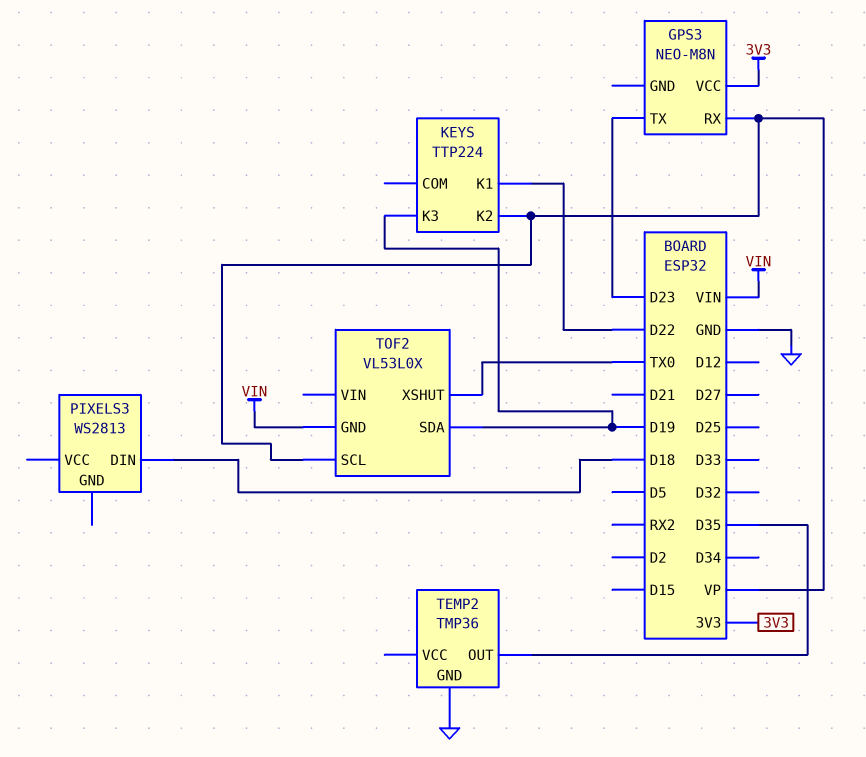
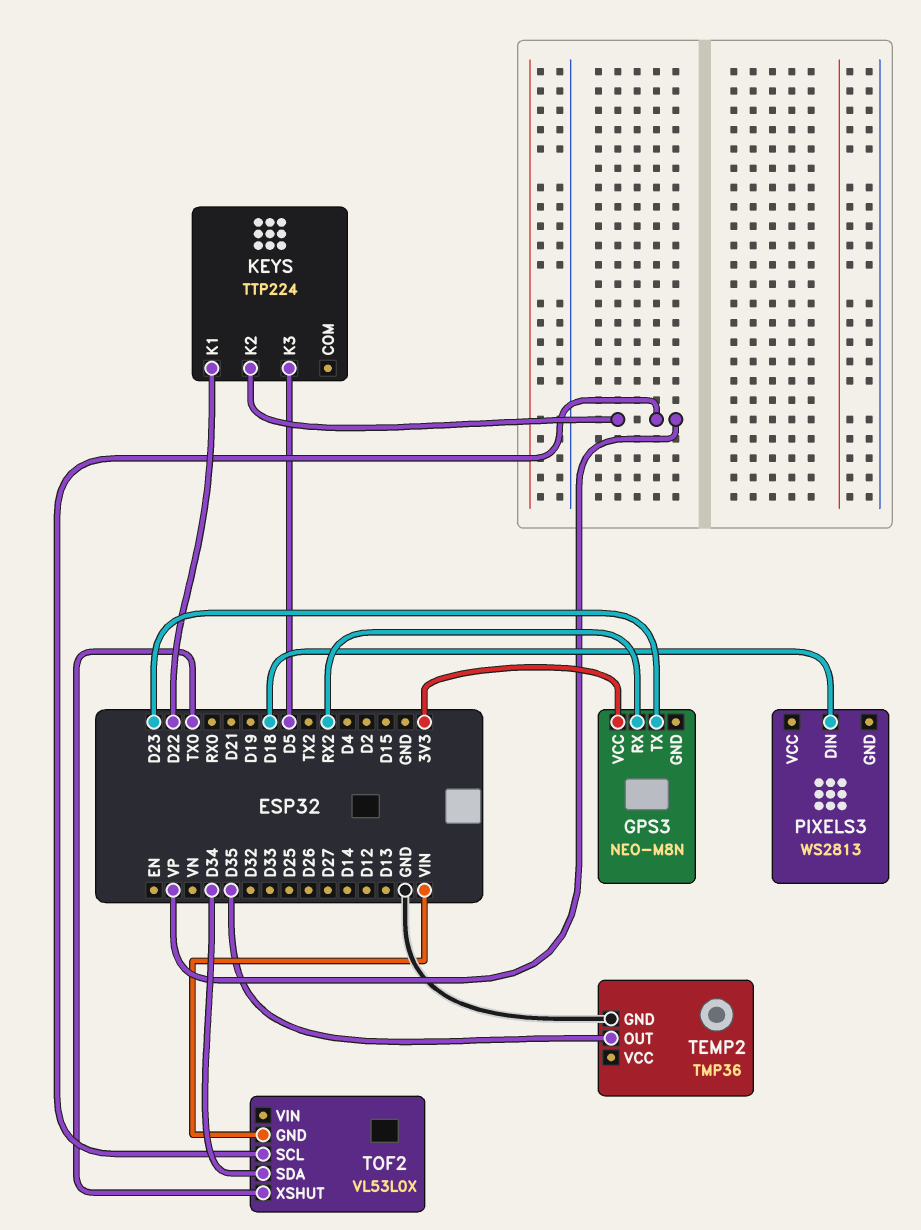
GPS3 pin RX: VP -> RX2
KEYS pin K3: D19 -> D5
TOF2 pin SDA: D19 -> D34

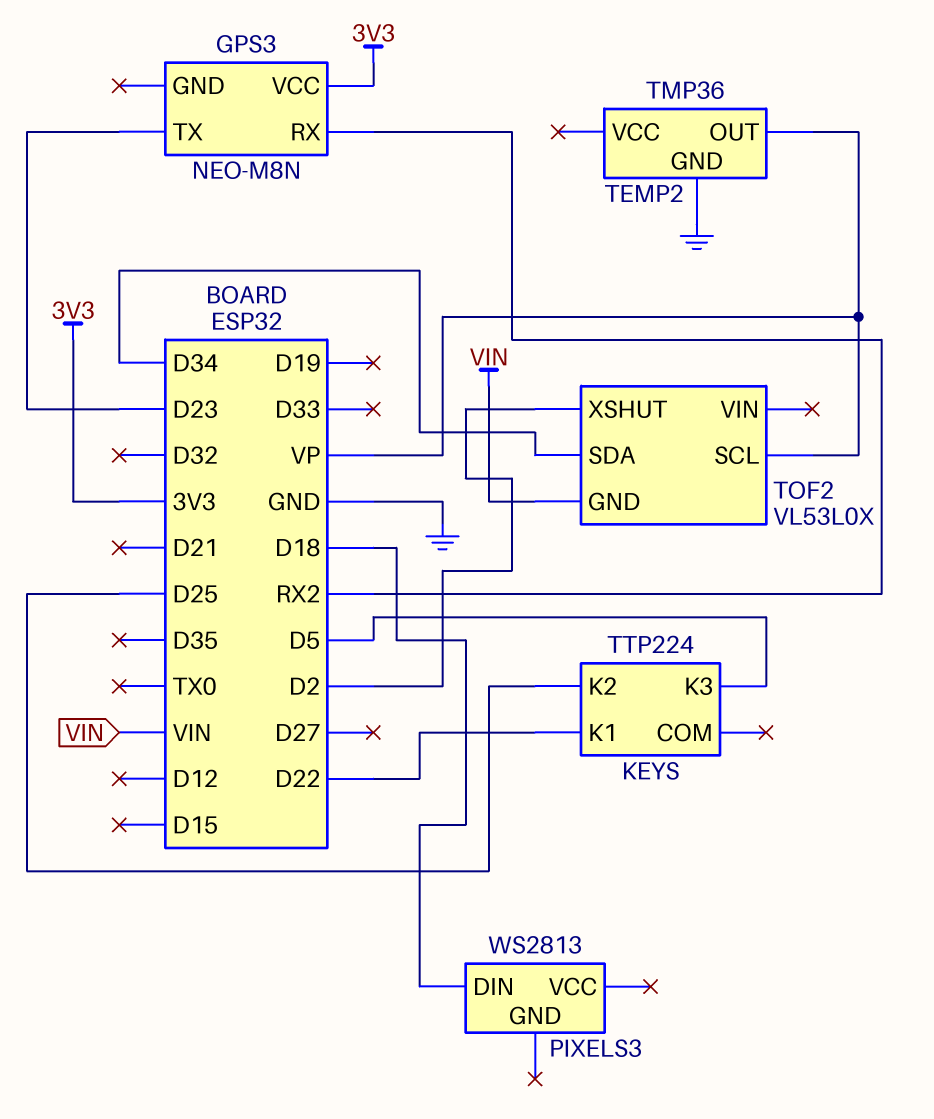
KEYS pin K2: VP -> D25
TEMP2 pin OUT: D35 -> VP
TOF2 pin XSHUT: TX0 -> D2

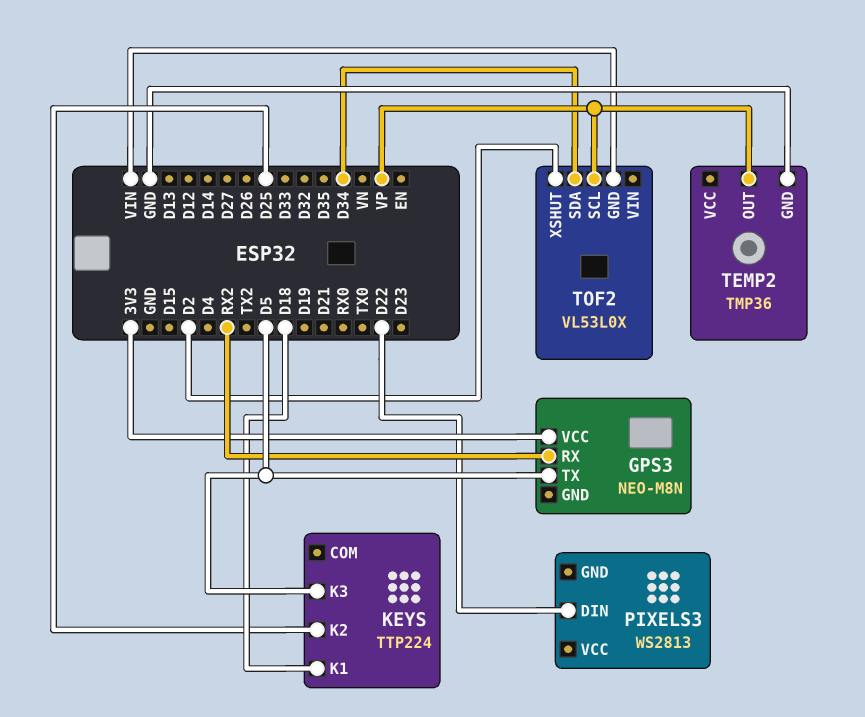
GPS3 pin TX: D23 -> D5
KEYS pin K1: D22 -> D18
PIXELS3 pin DIN: D18 -> D22

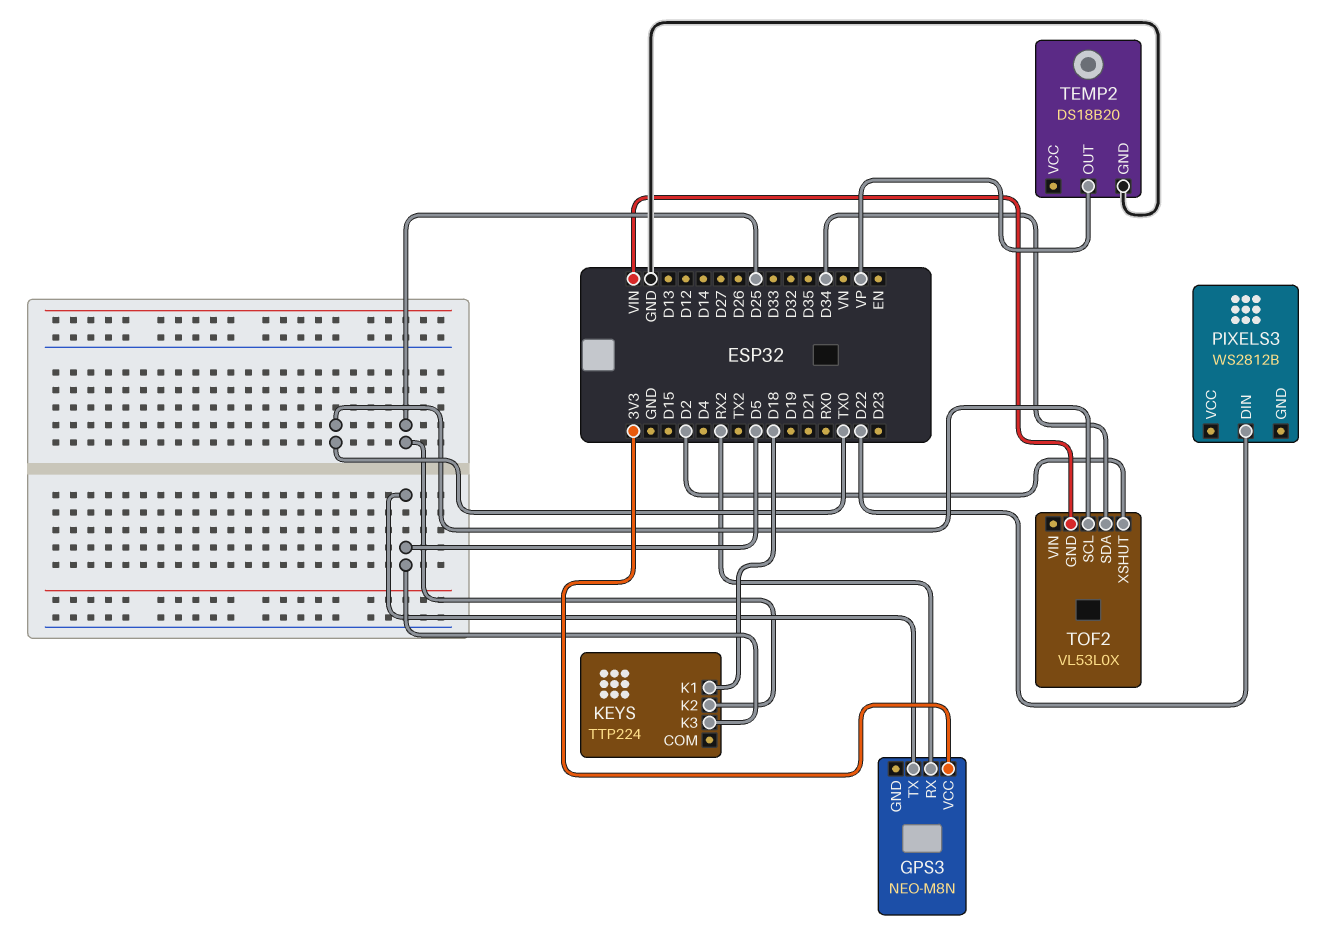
PIXELS3: WS2813 -> WS2812B
TEMP2: TMP36 -> DS18B20
TOF2 pin SCL: VP -> TX0

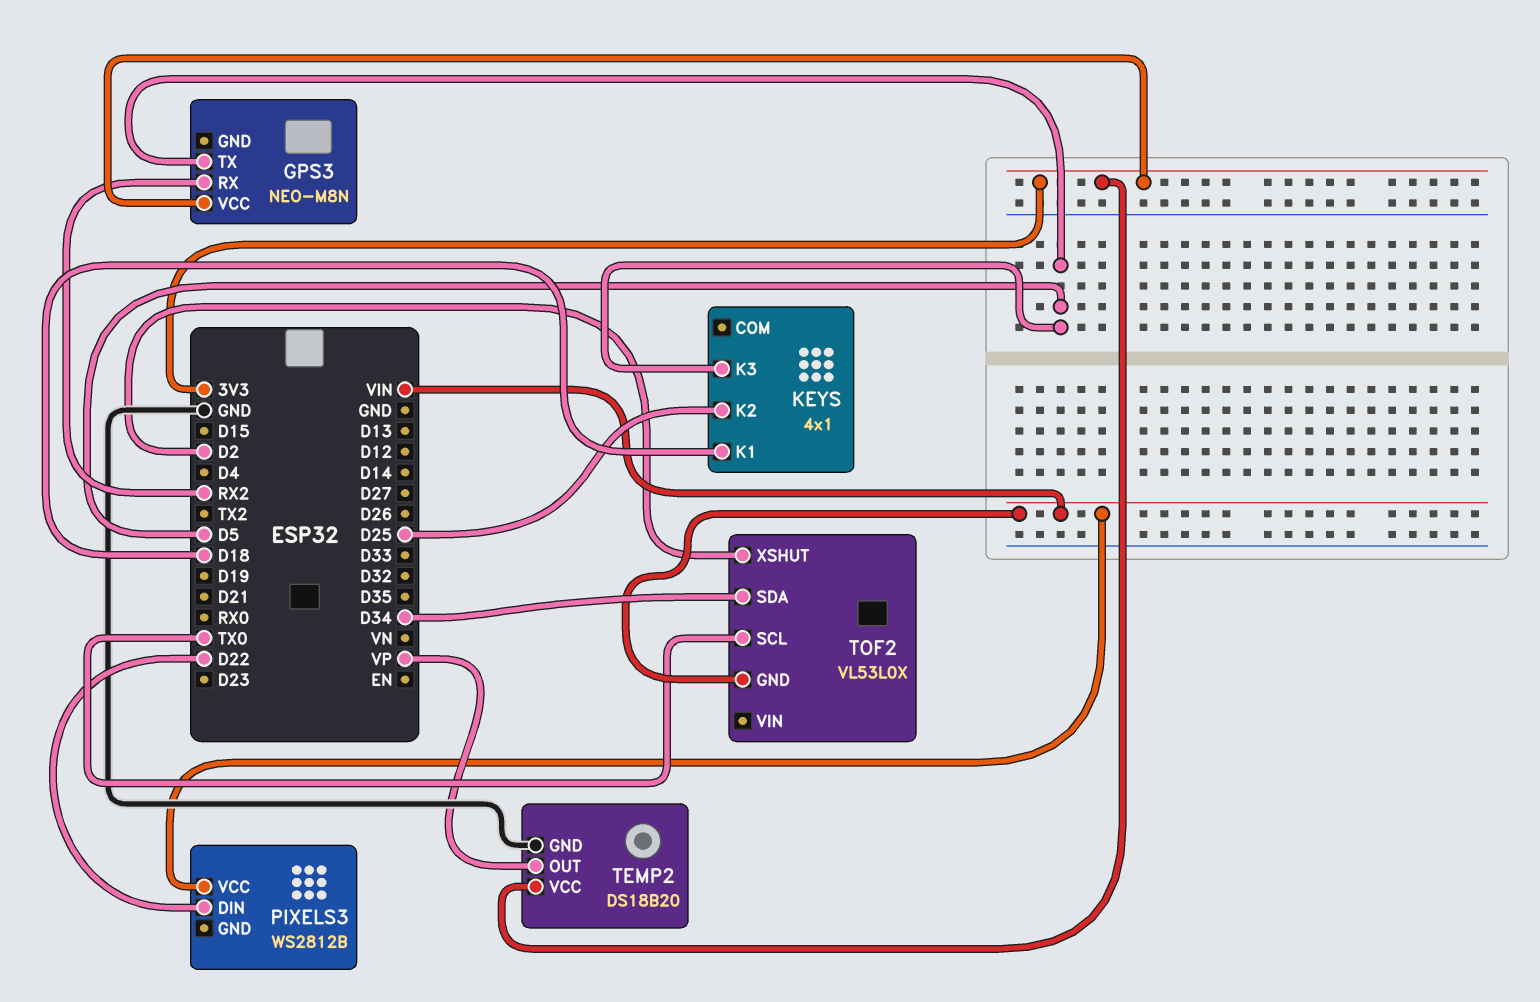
KEYS: TTP224 -> 4x1
PIXELS3 pin VCC: none -> VIN
TEMP2 pin VCC: none -> 3V3

